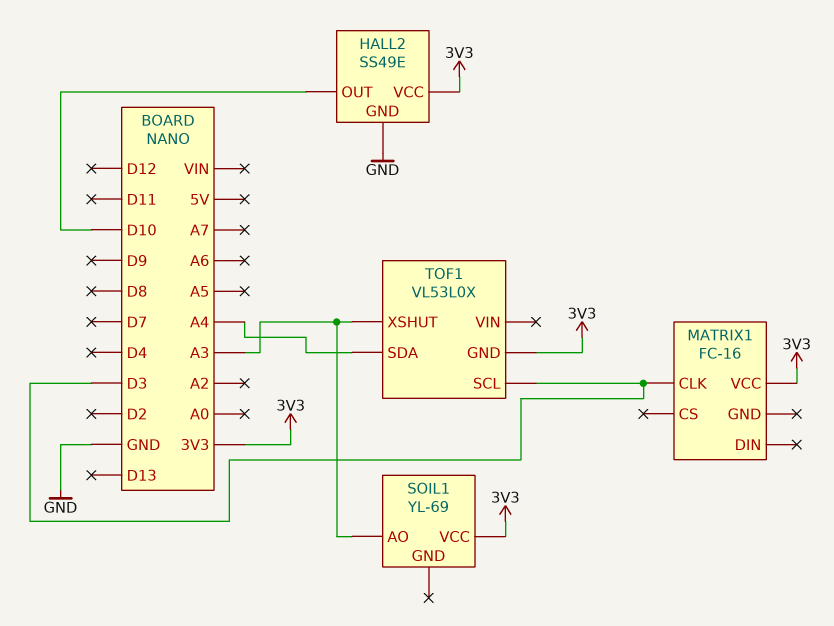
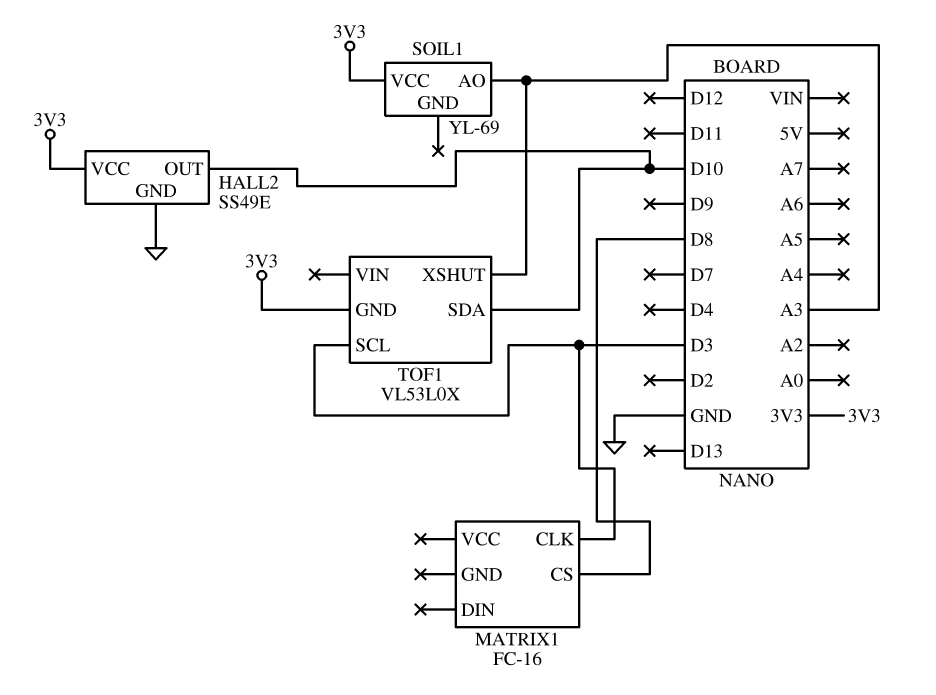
MATRIX1 pin CS: none -> D8
MATRIX1 pin VCC: 3V3 -> none
TOF1 pin SDA: A4 -> D10

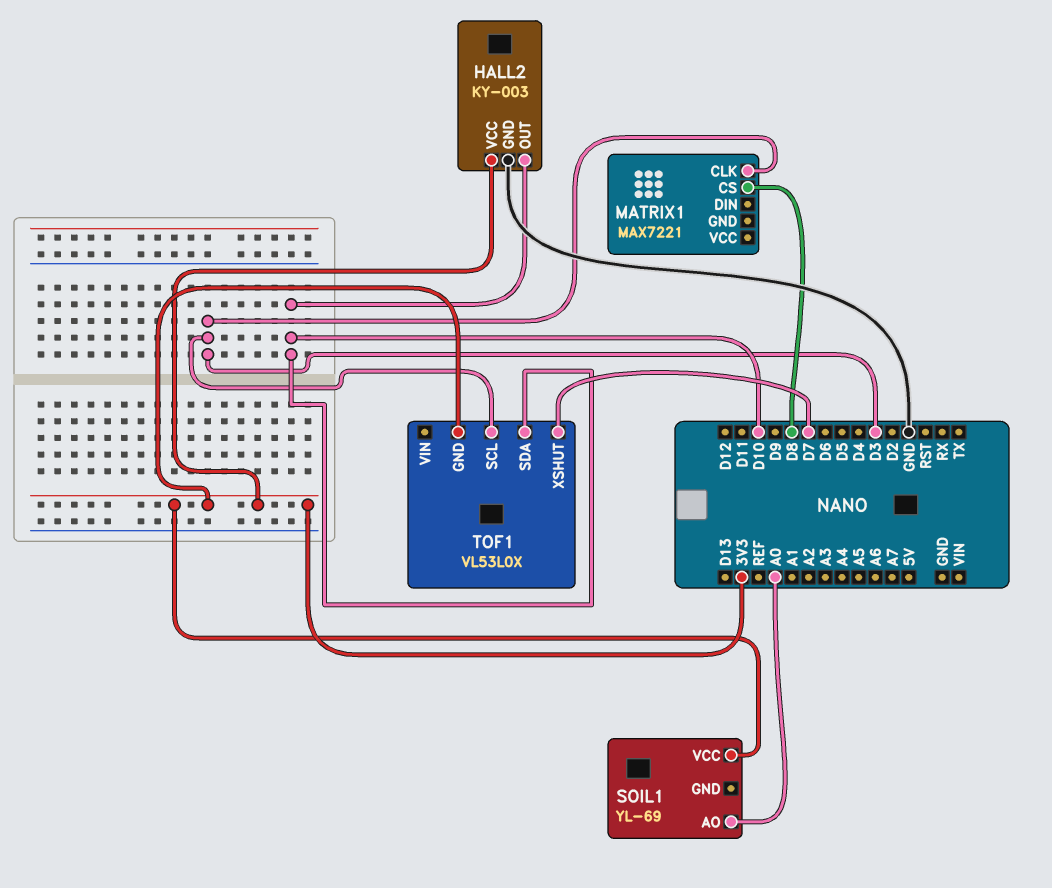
HALL2: SS49E -> KY-003
MATRIX1: FC-16 -> MAX7221
SOIL1 pin AO: A3 -> A0
TOF1 pin XSHUT: A3 -> D7

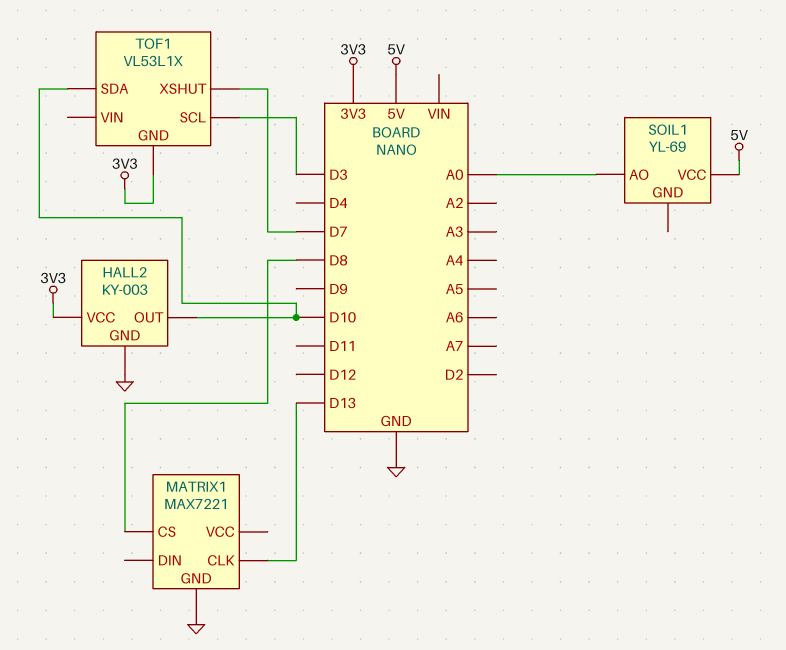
MATRIX1 pin CLK: D3 -> D13
MATRIX1 pin GND: none -> GND
SOIL1 pin VCC: 3V3 -> 5V
TOF1: VL53L0X -> VL53L1X

